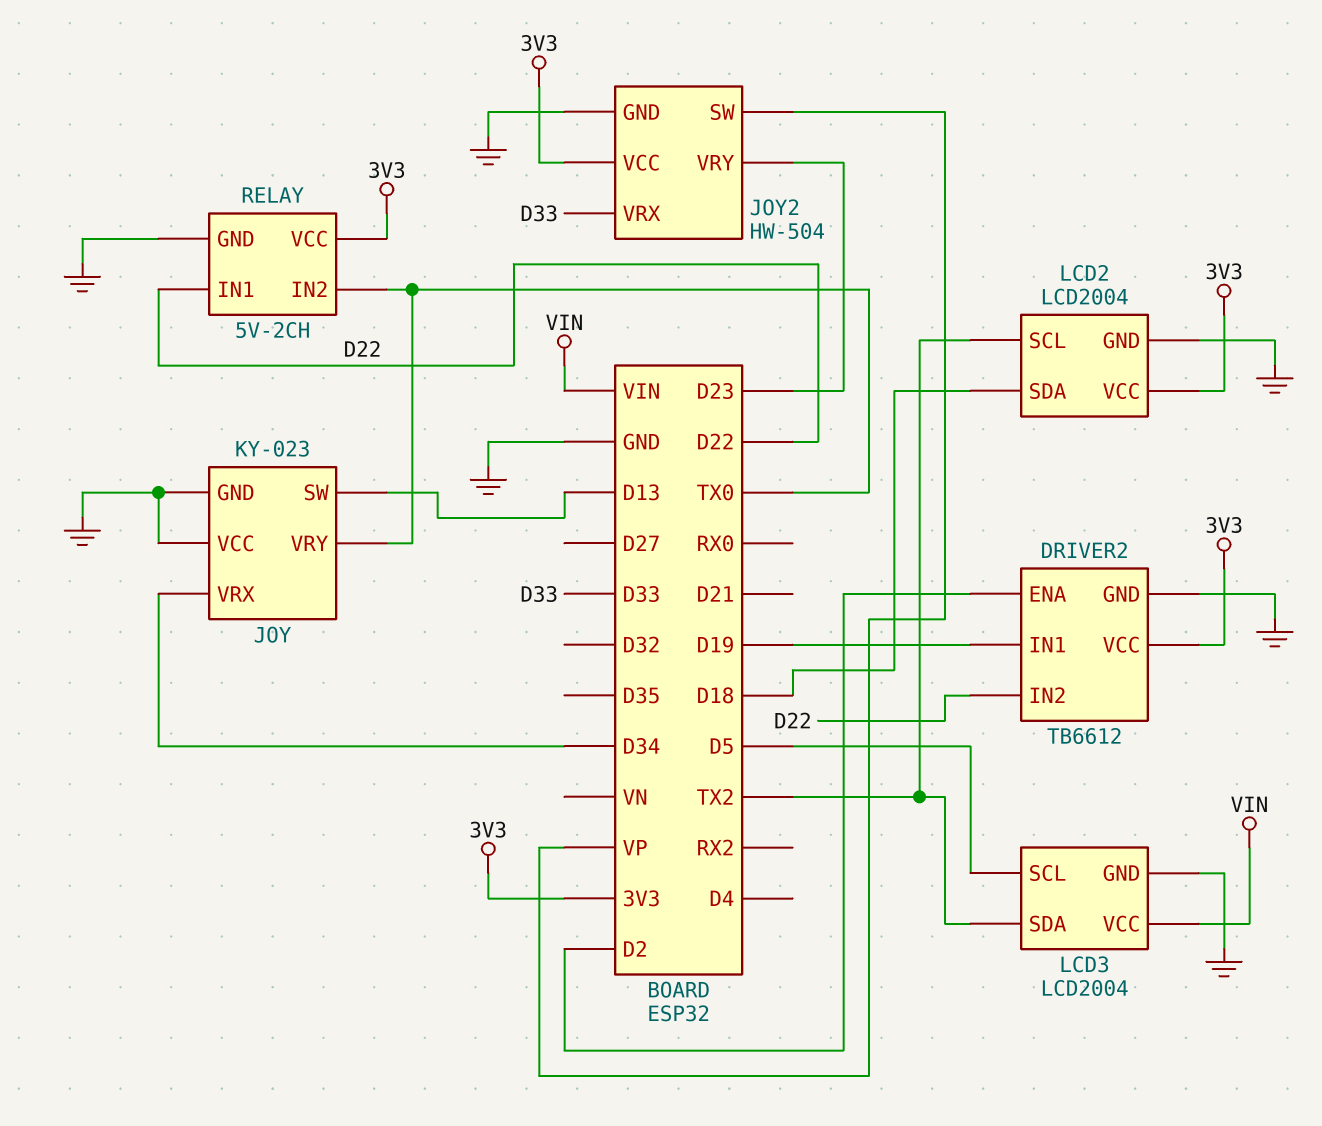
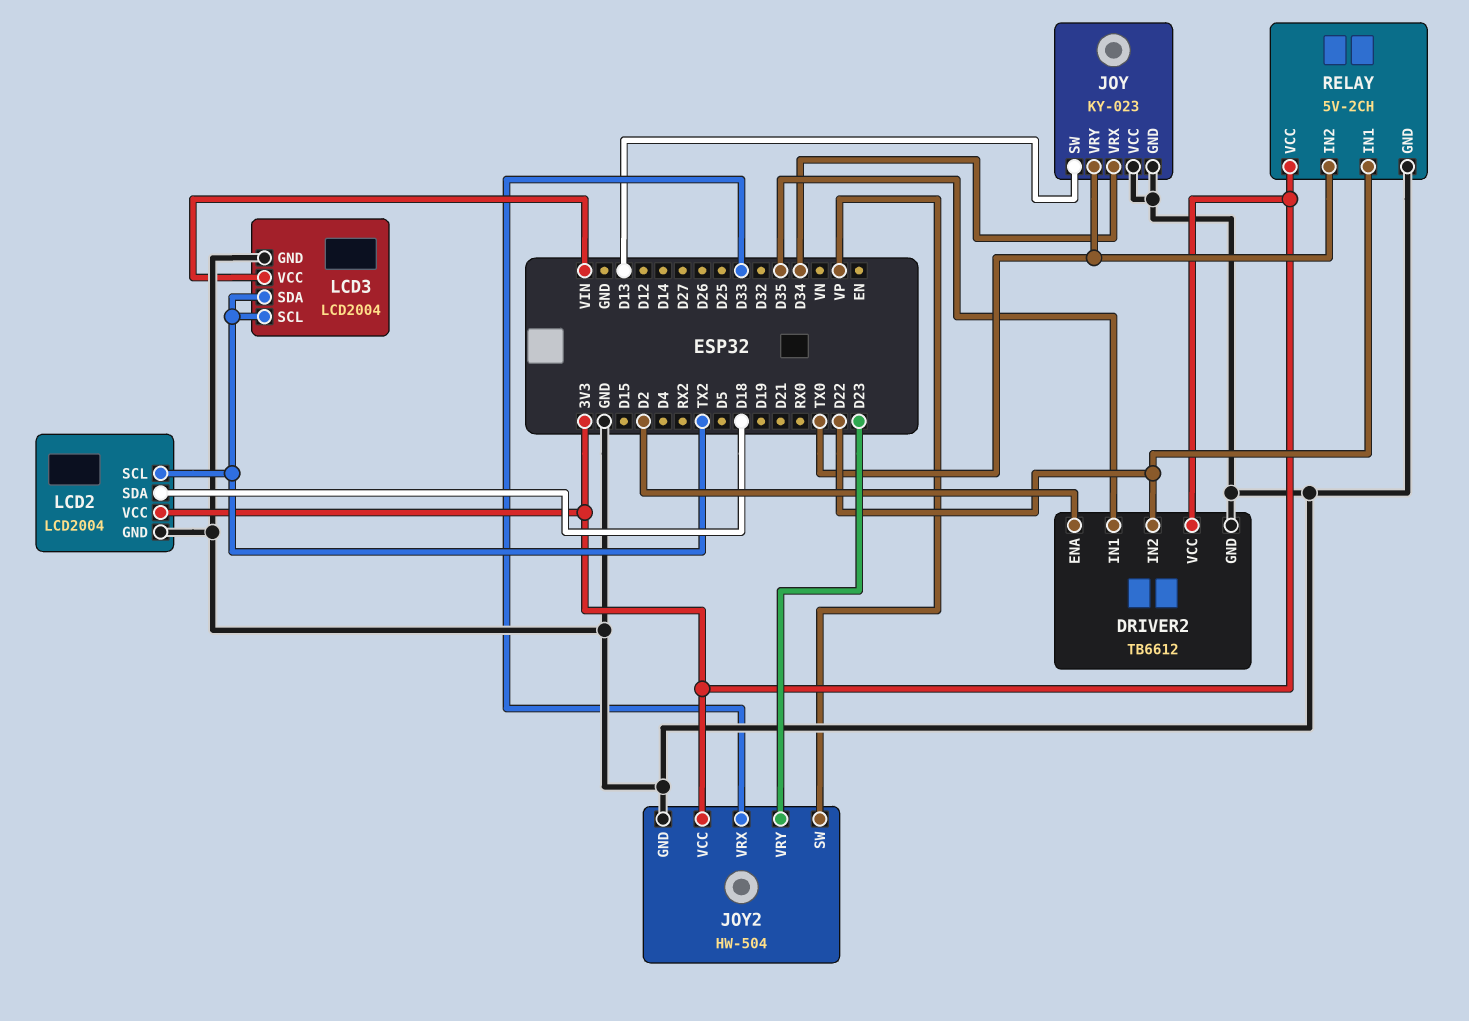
DRIVER2 pin IN1: D19 -> D35
LCD3 pin SCL: D5 -> TX2

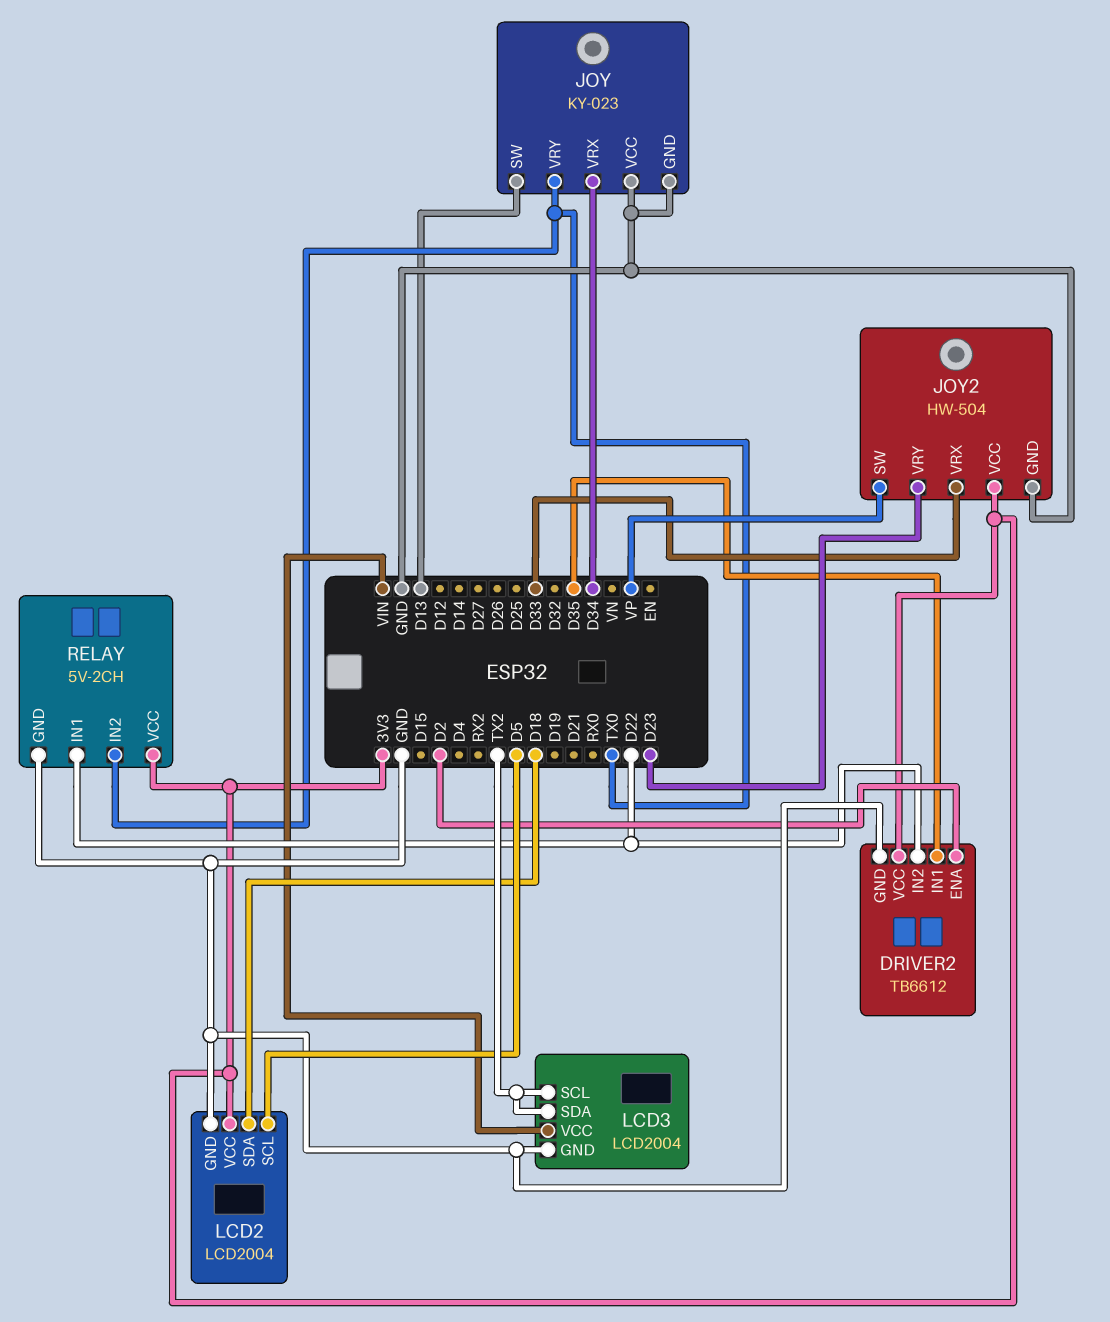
LCD2 pin SCL: TX2 -> D5

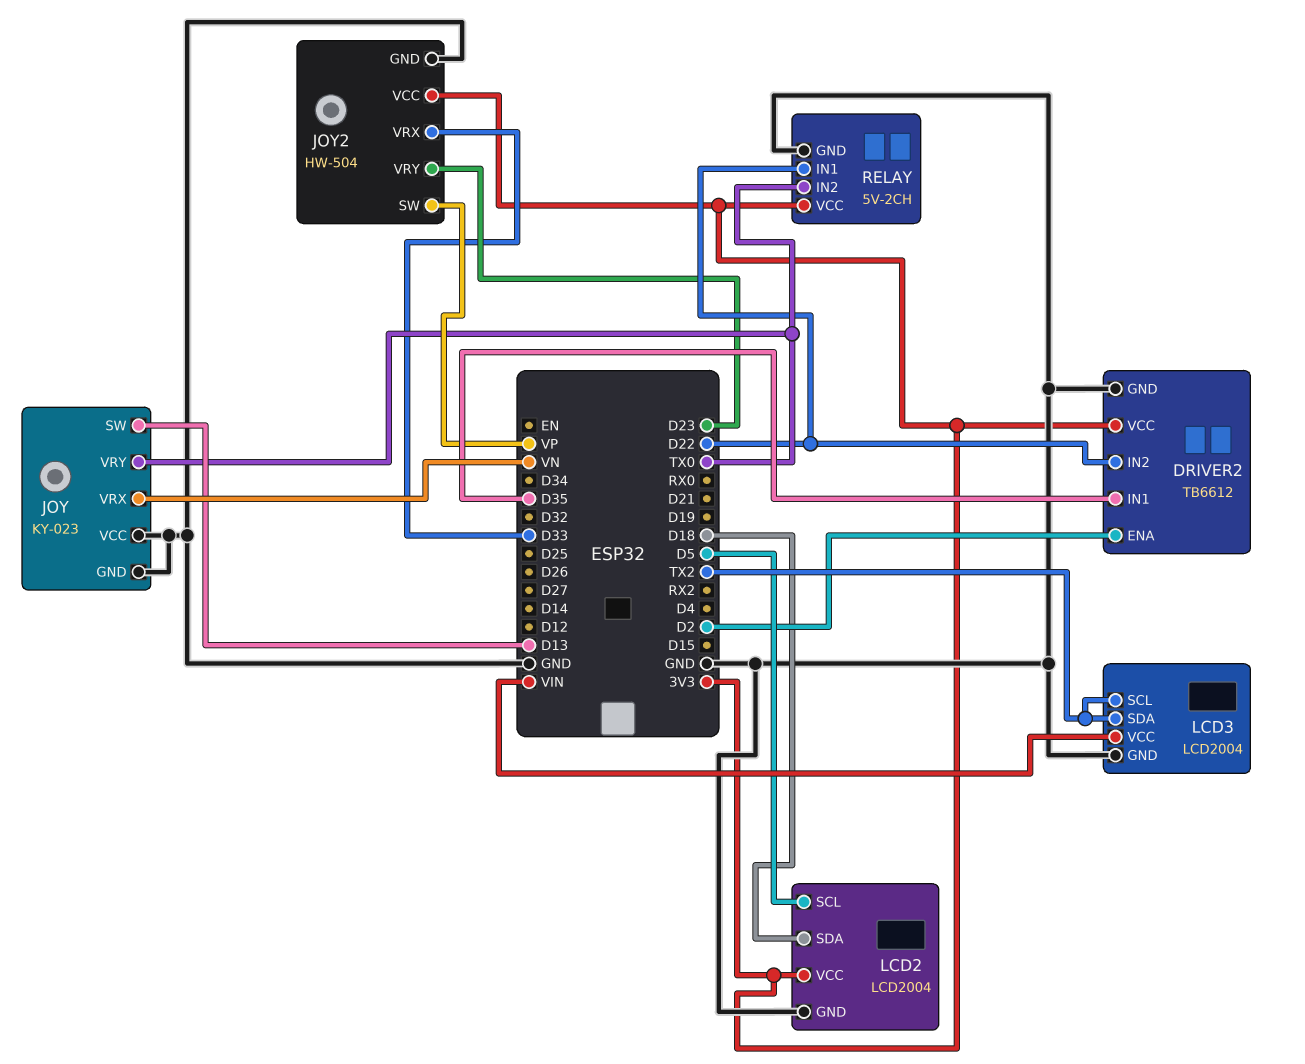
JOY pin VRX: D34 -> VN

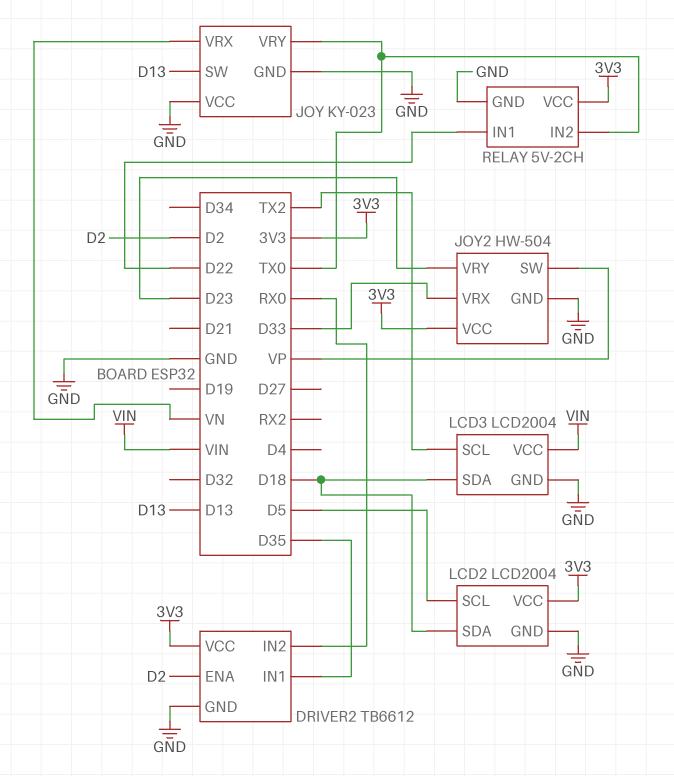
DRIVER2 pin IN2: D22 -> RX0
LCD3 pin SDA: TX2 -> D18

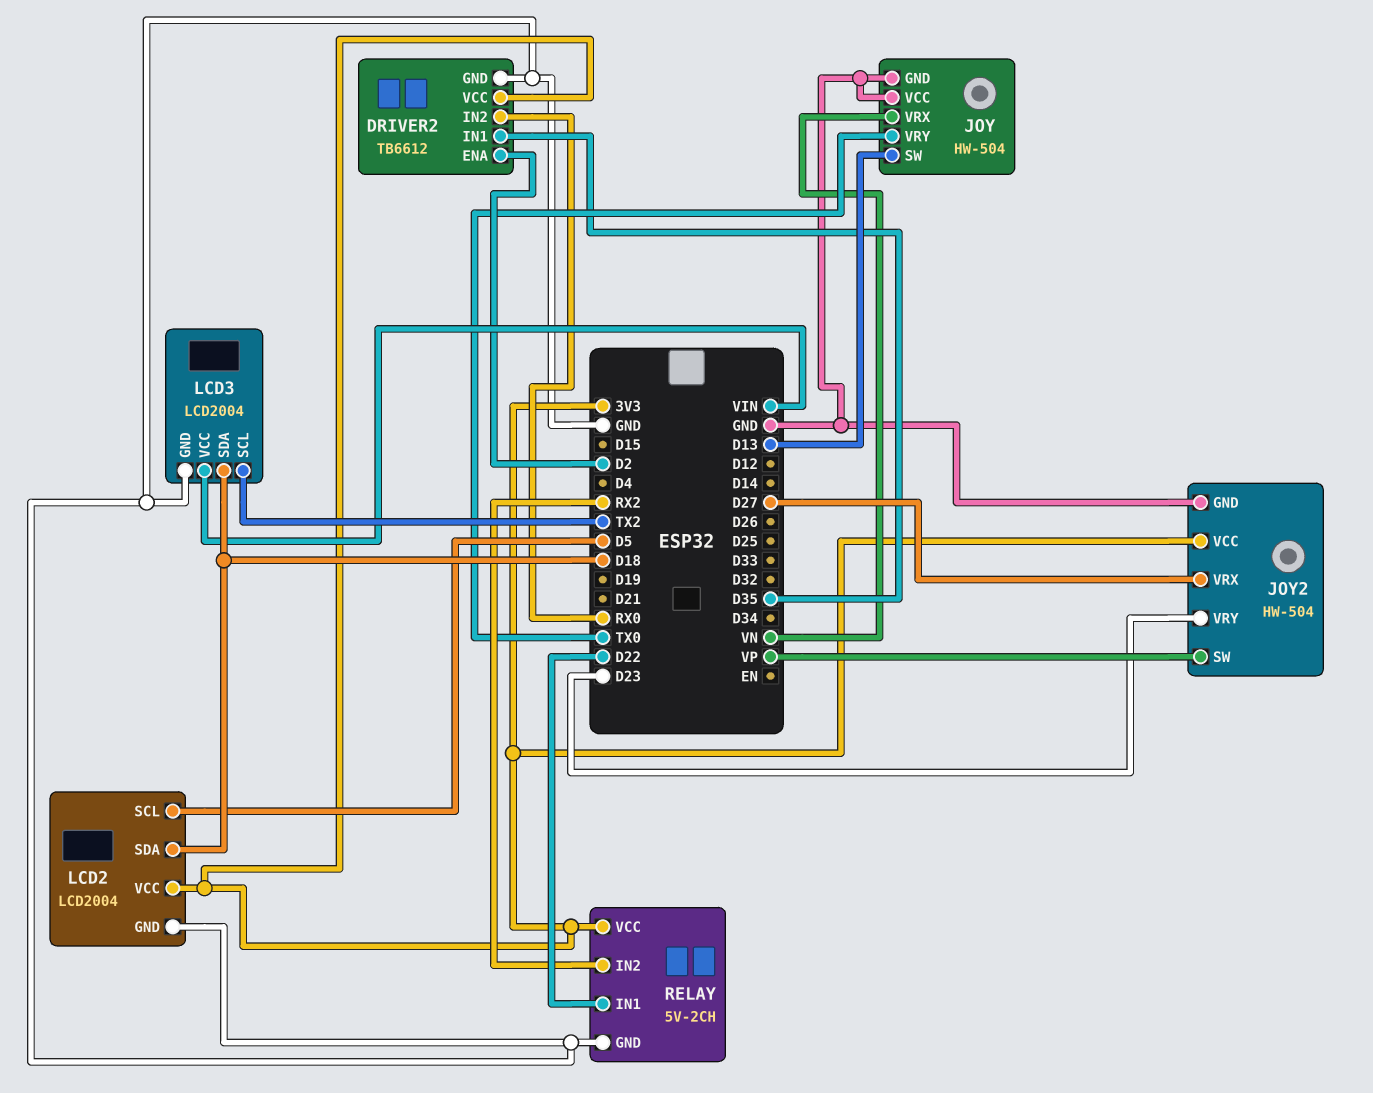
JOY: KY-023 -> HW-504
JOY2 pin VRX: D33 -> D27
RELAY pin IN2: TX0 -> RX2

